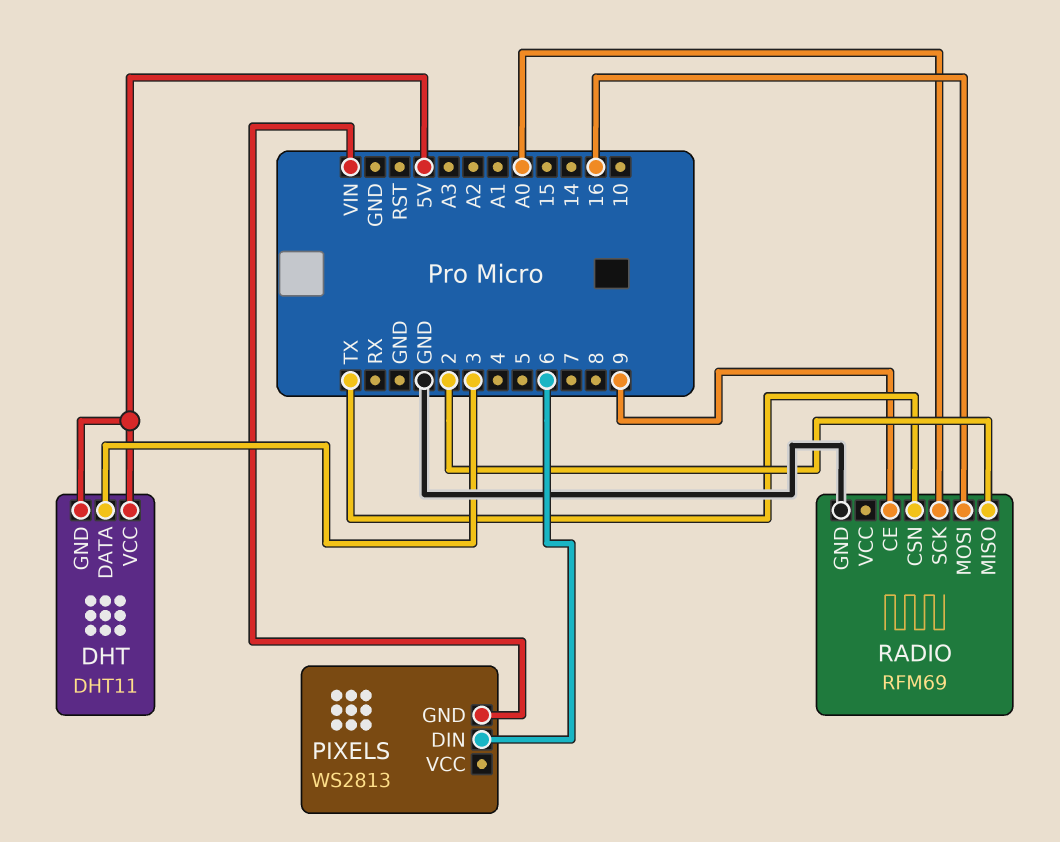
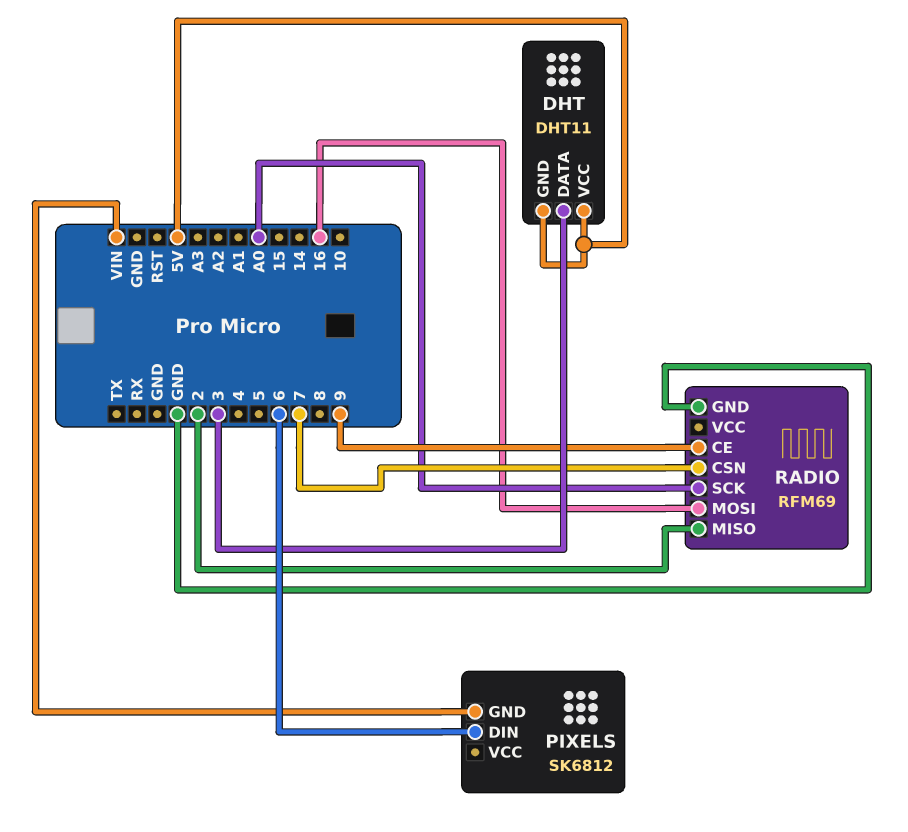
PIXELS: WS2813 -> SK6812
RADIO pin CSN: TX -> 7

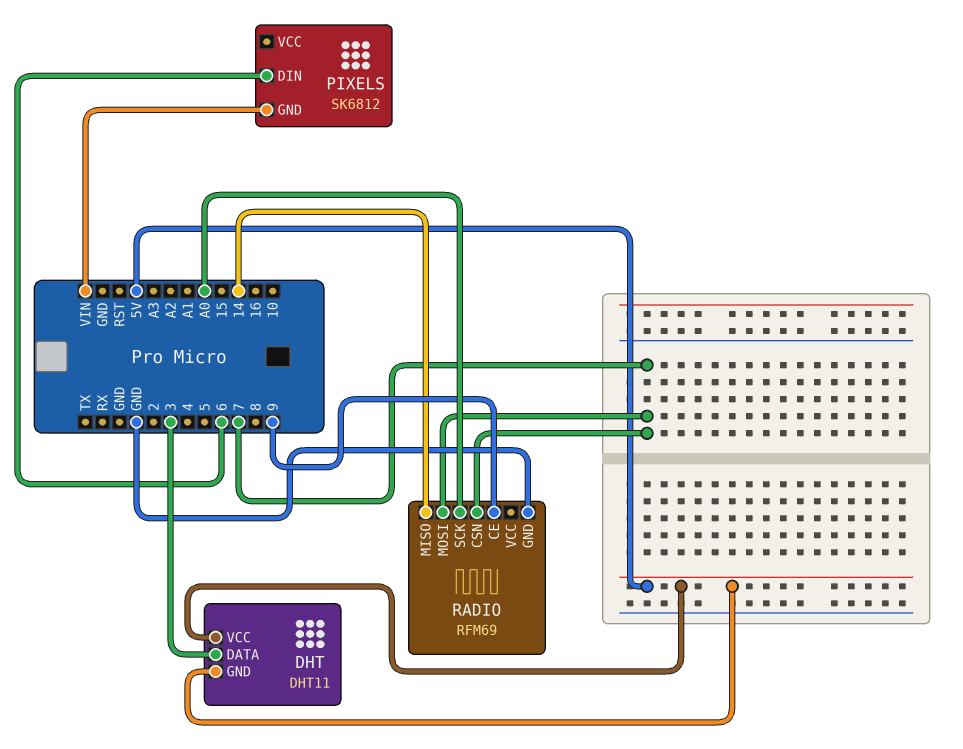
RADIO pin MISO: 2 -> 14
RADIO pin MOSI: 16 -> 7

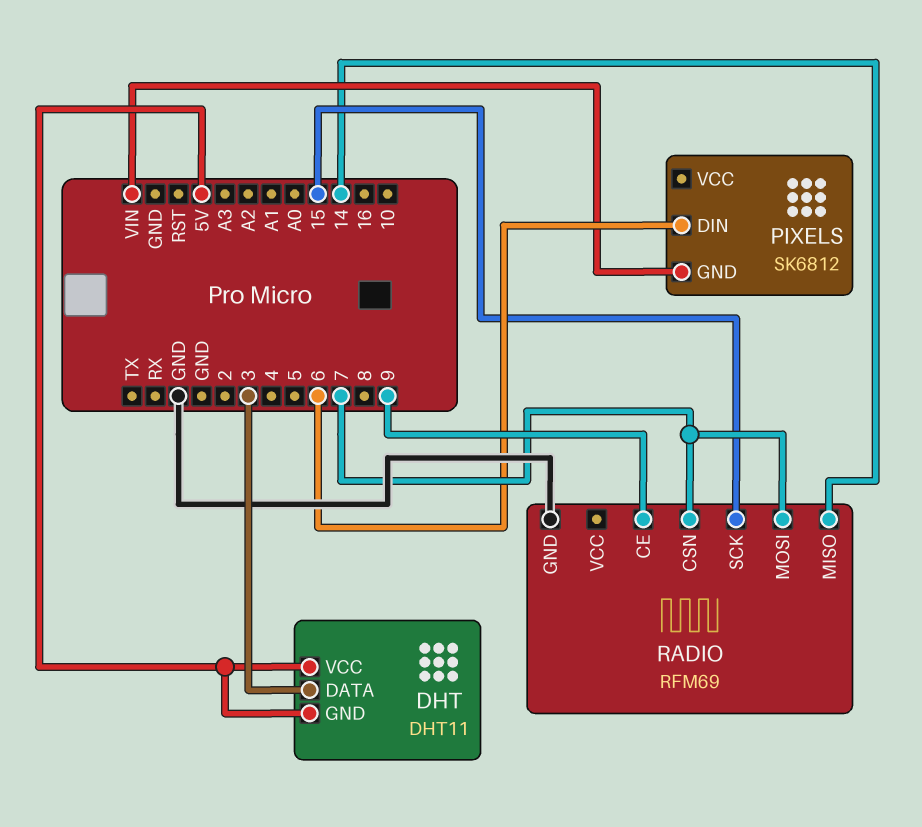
RADIO pin SCK: A0 -> 15

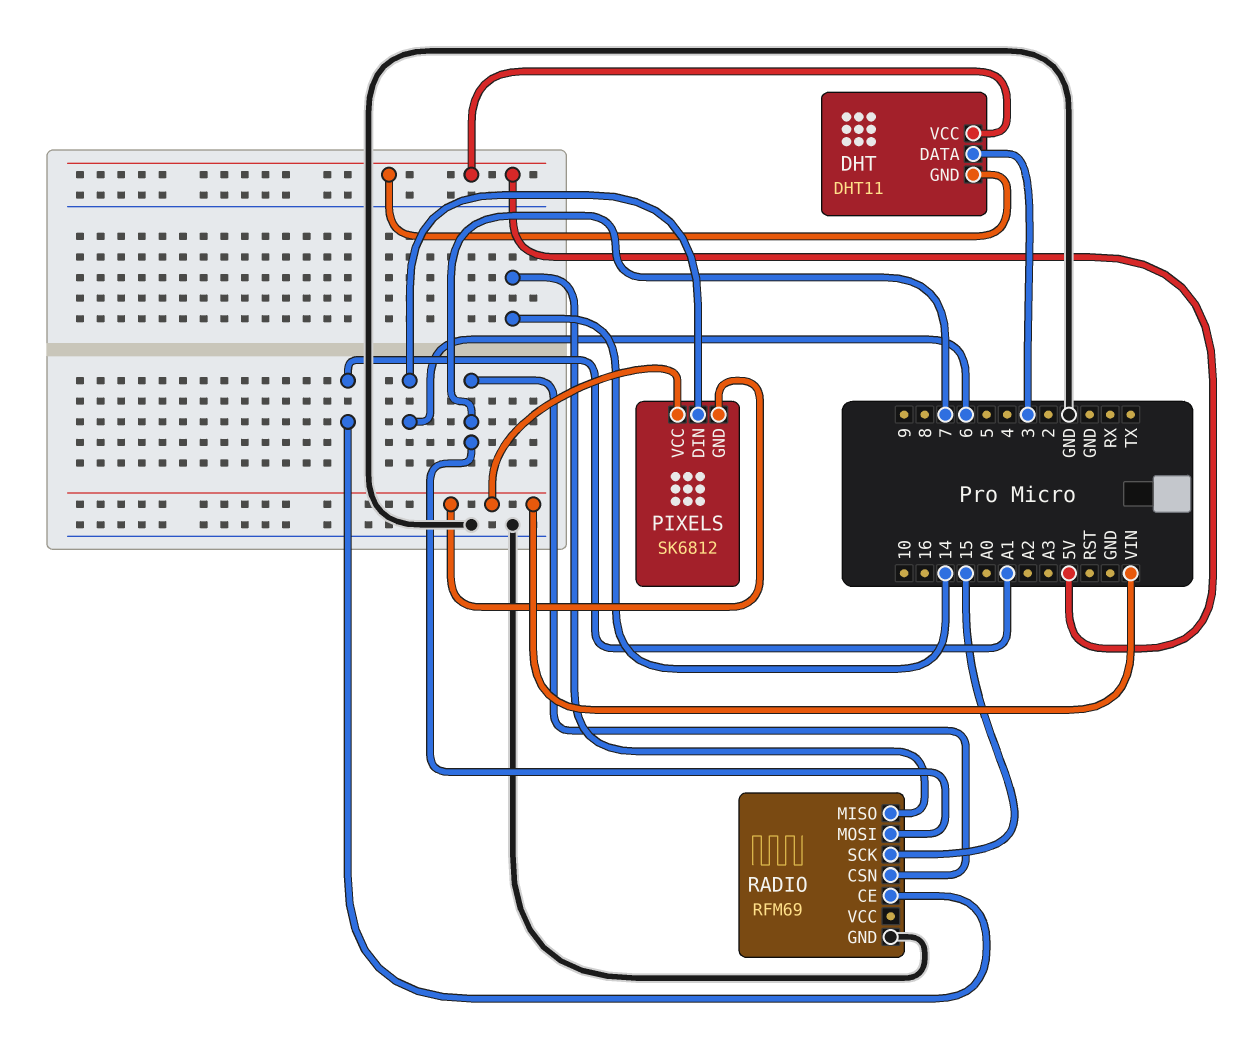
PIXELS pin VCC: none -> VIN
RADIO pin CE: 9 -> A1

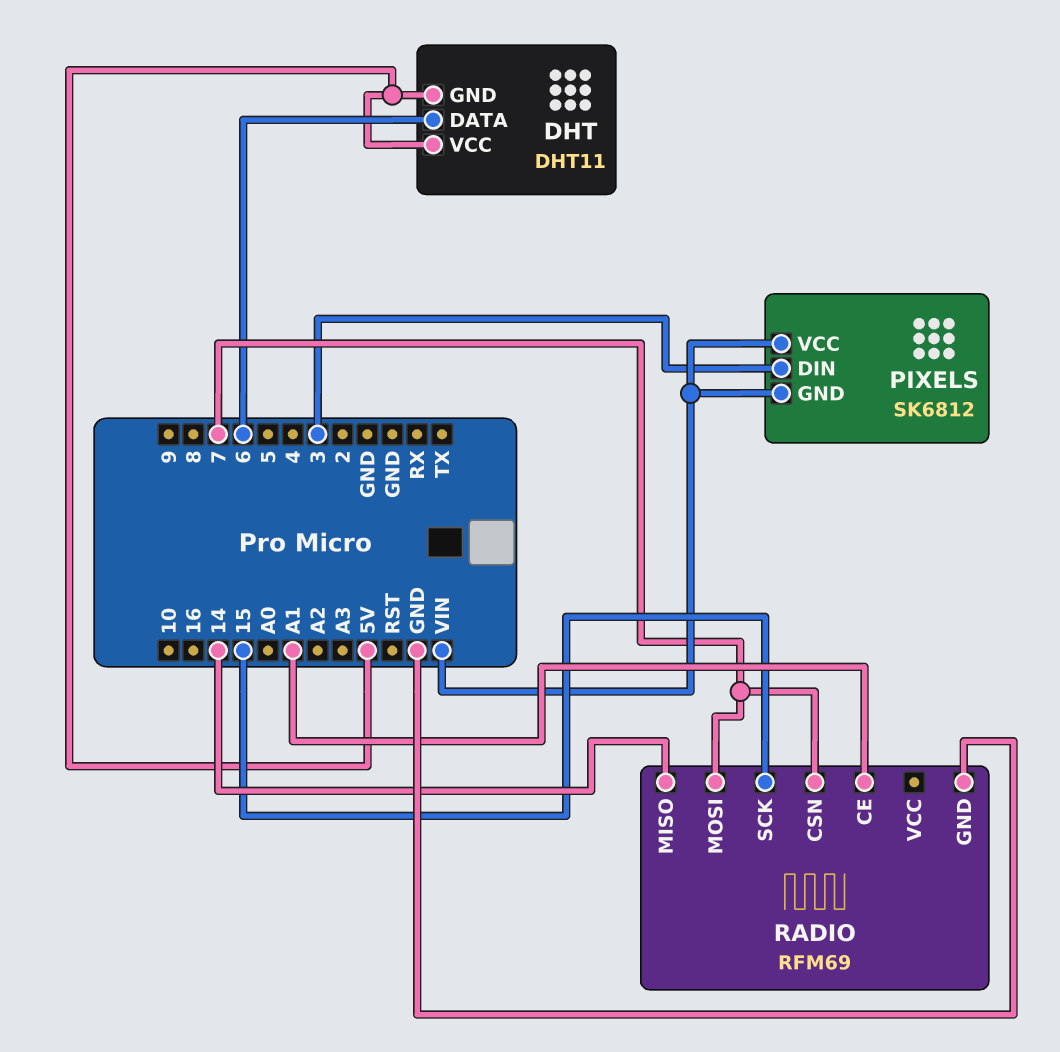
DHT pin DATA: 3 -> 6
PIXELS pin DIN: 6 -> 3

